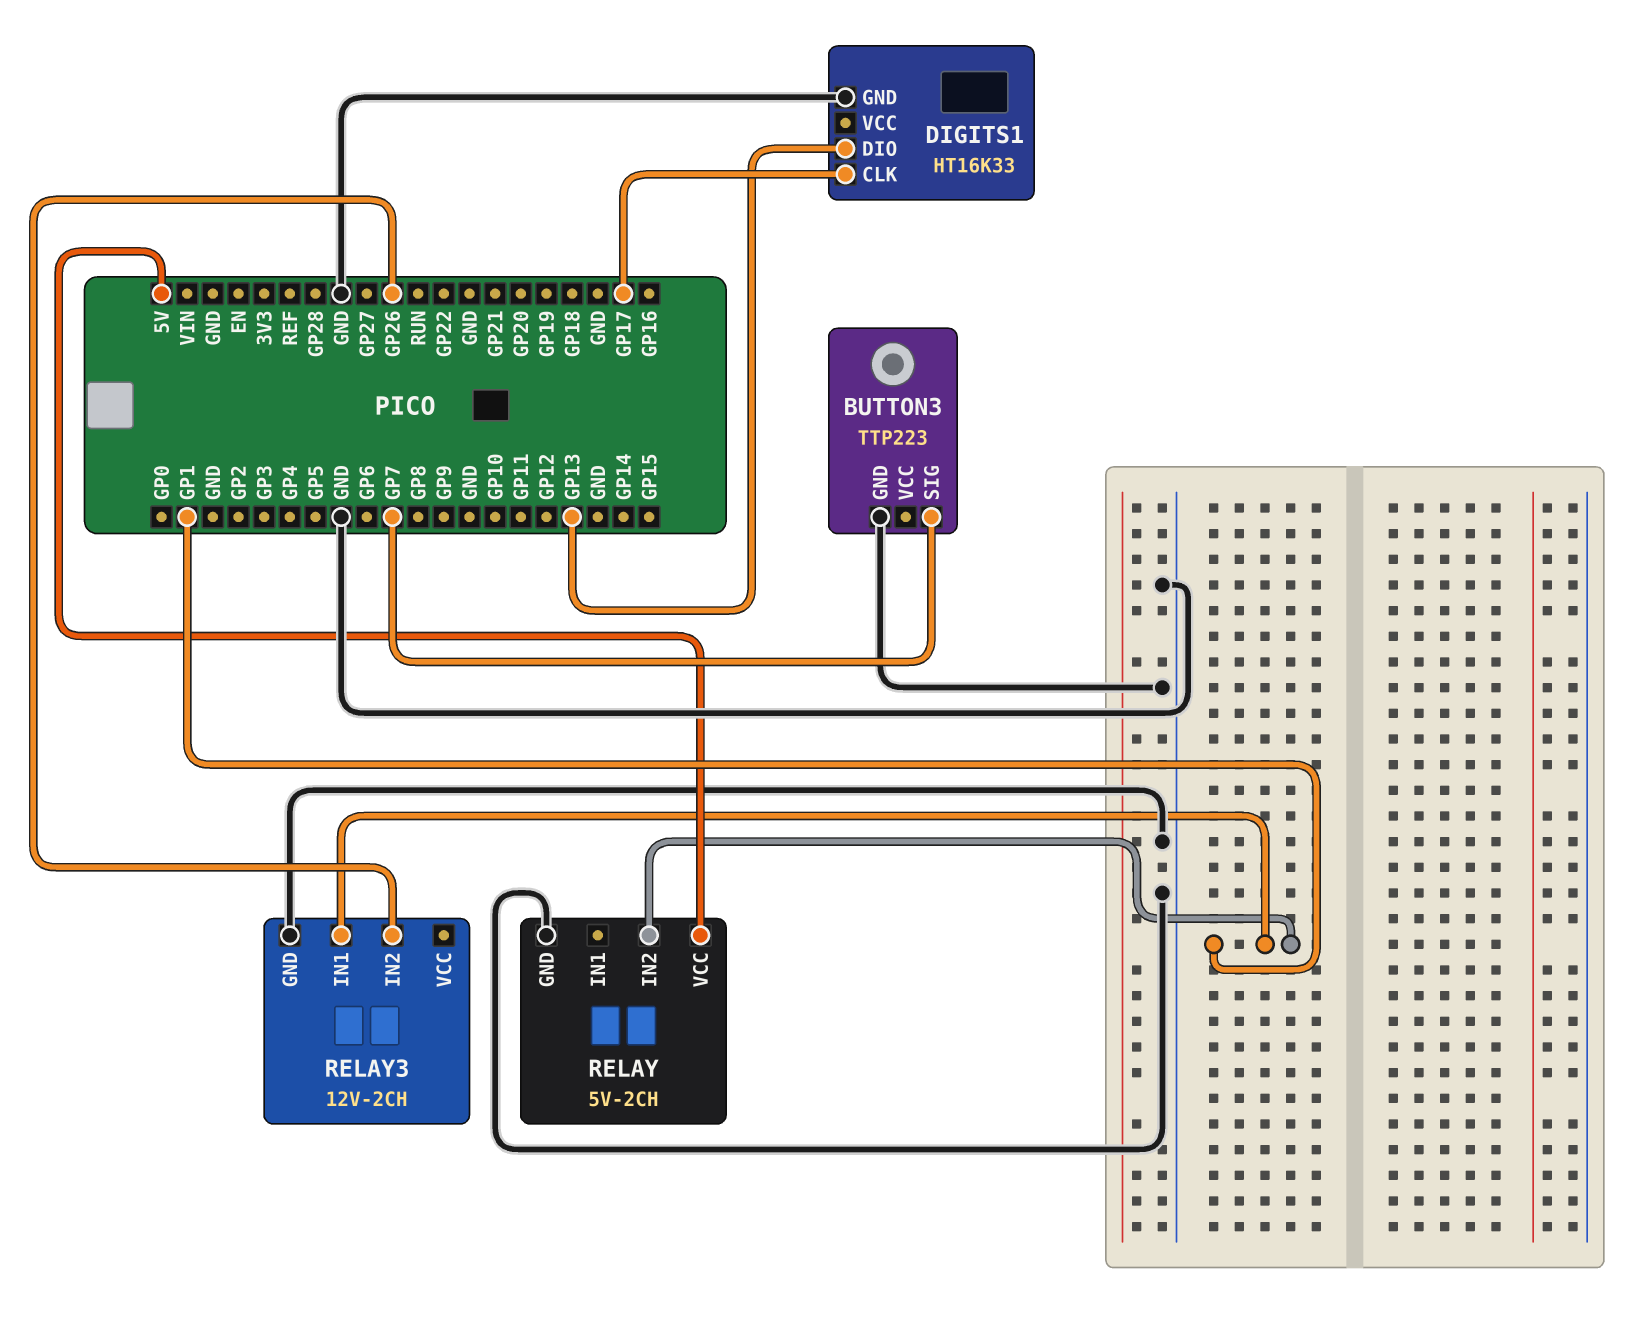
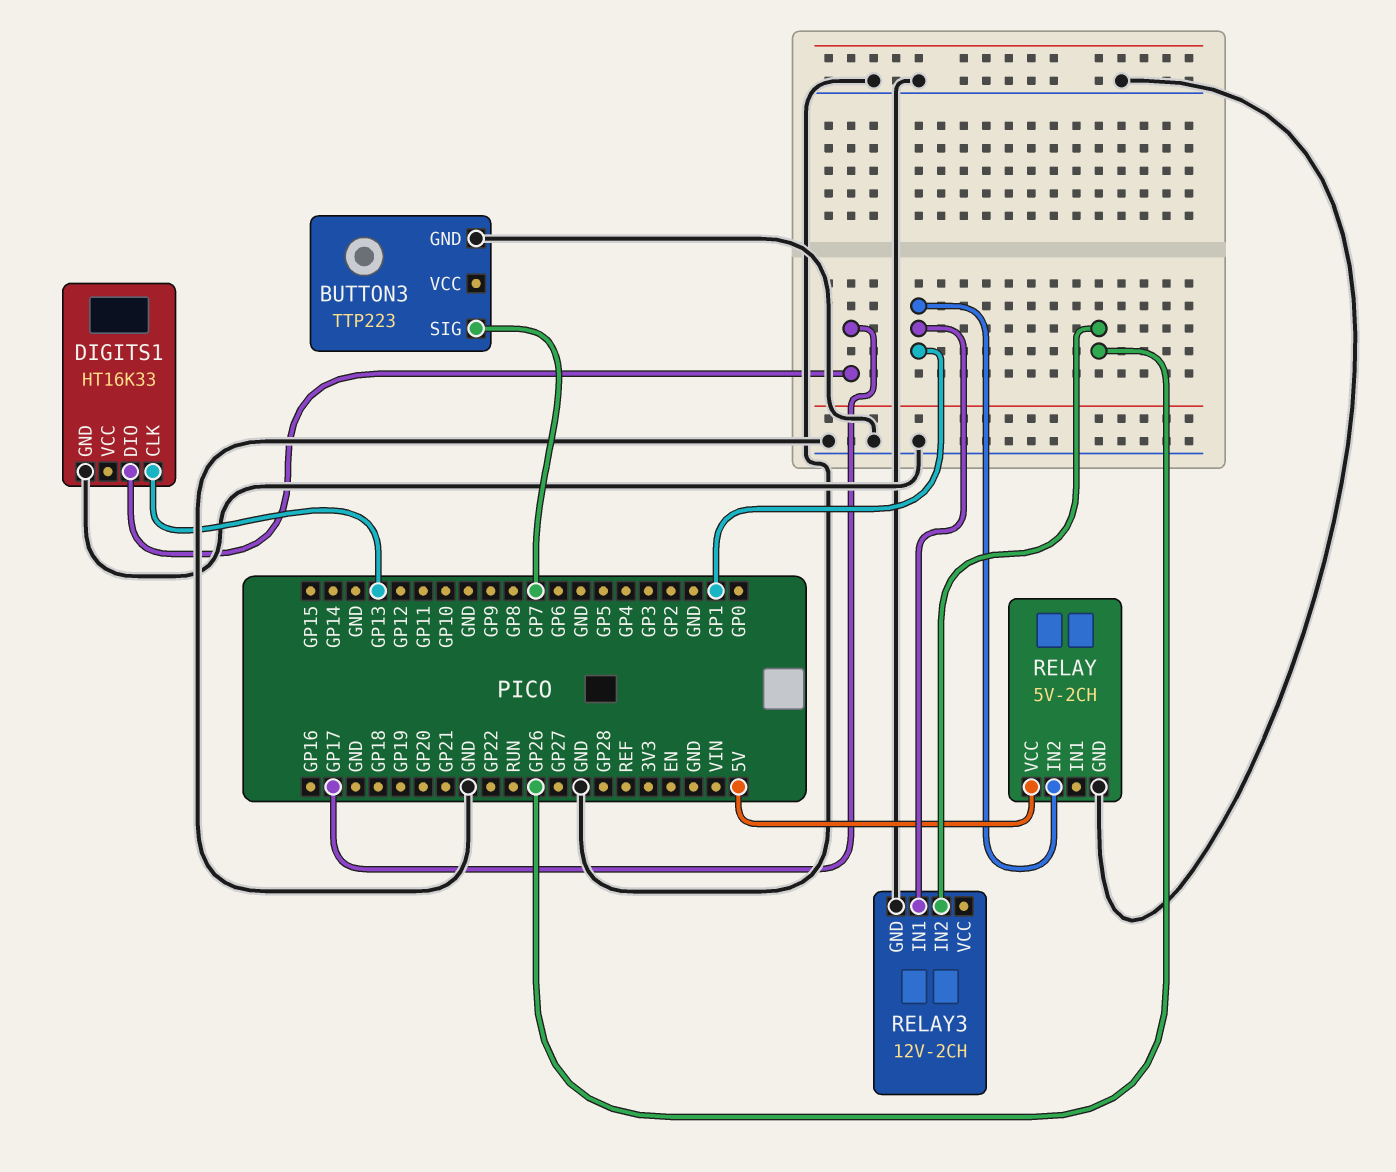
DIGITS1 pin CLK: GP17 -> GP13
DIGITS1 pin DIO: GP13 -> GP17

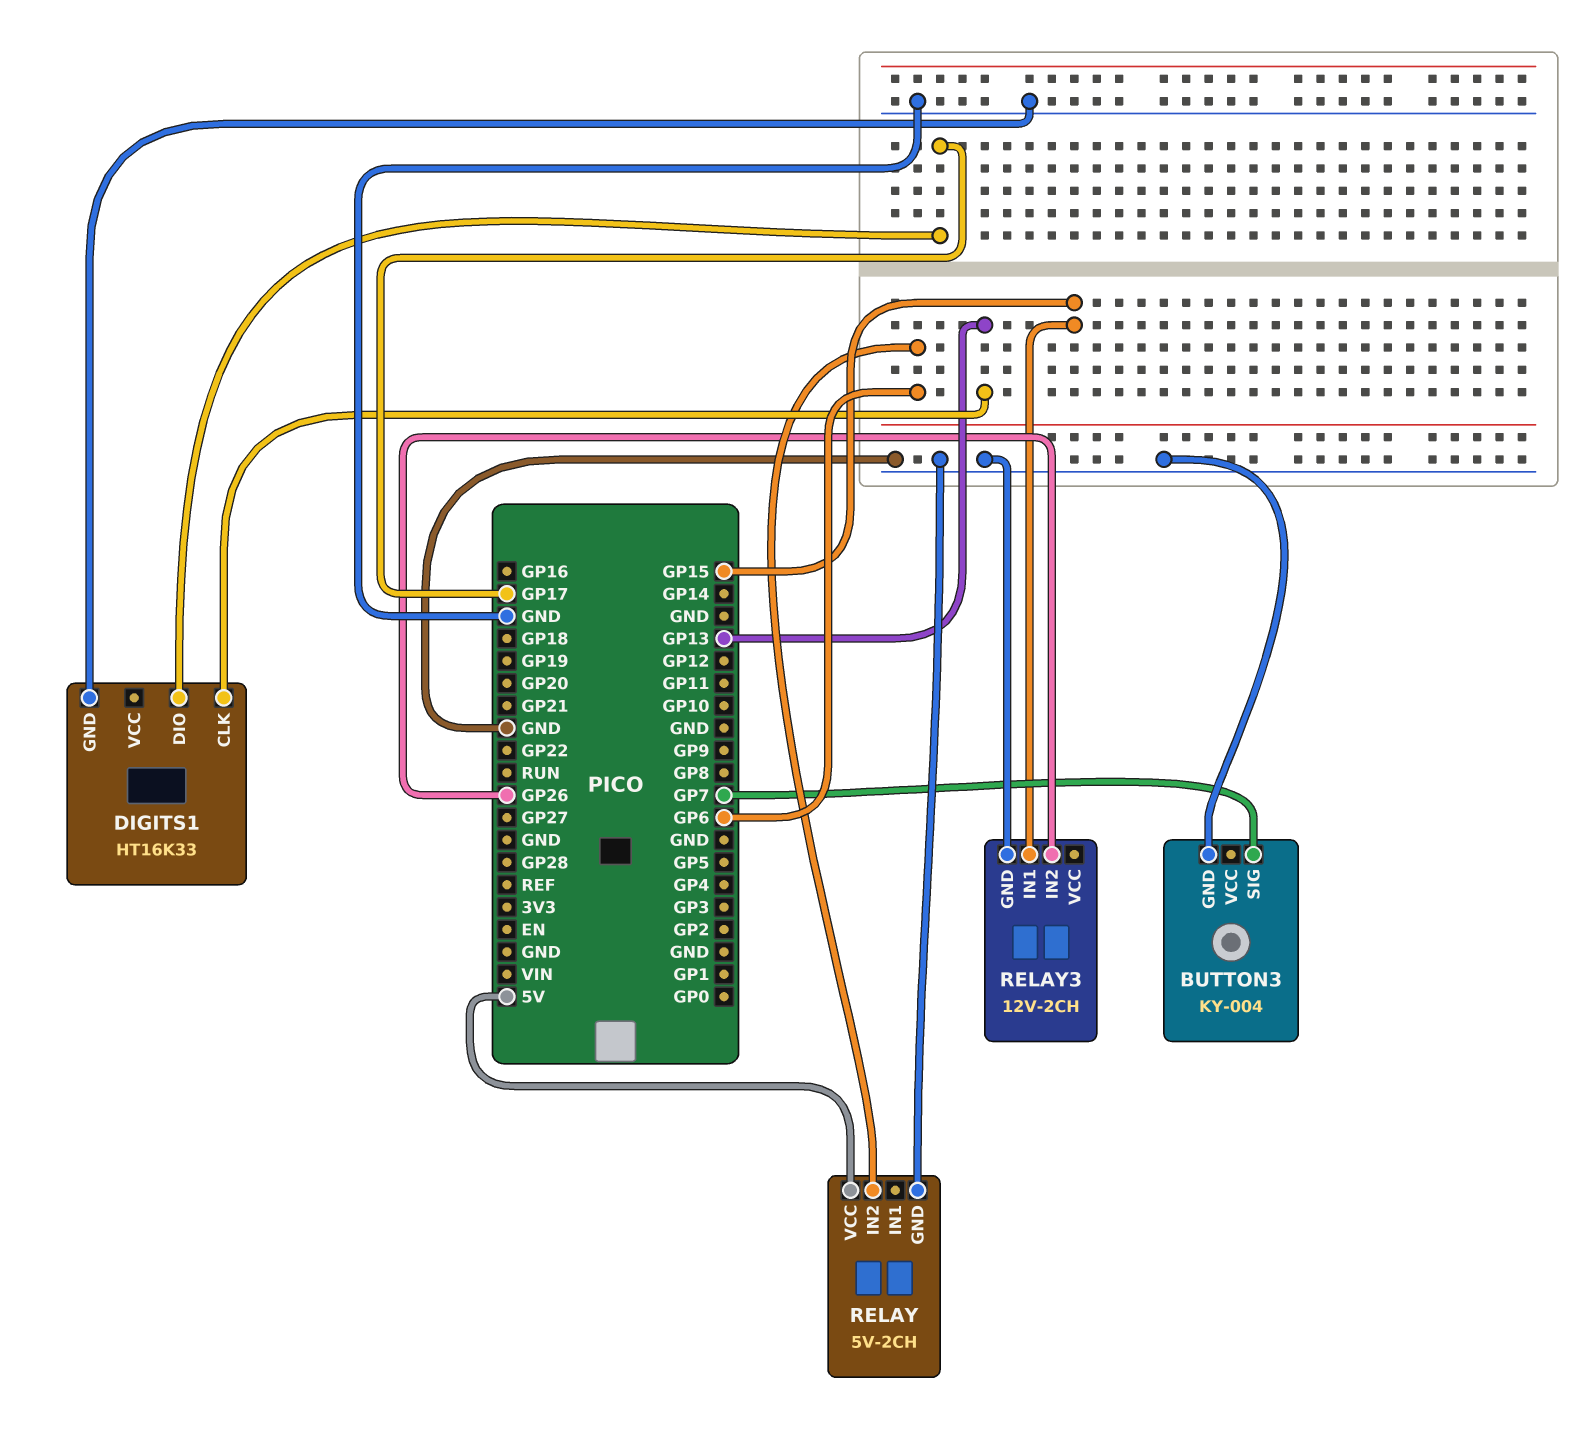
BUTTON3: TTP223 -> KY-004
RELAY pin IN2: GP1 -> GP6
RELAY3 pin IN1: GP1 -> GP15

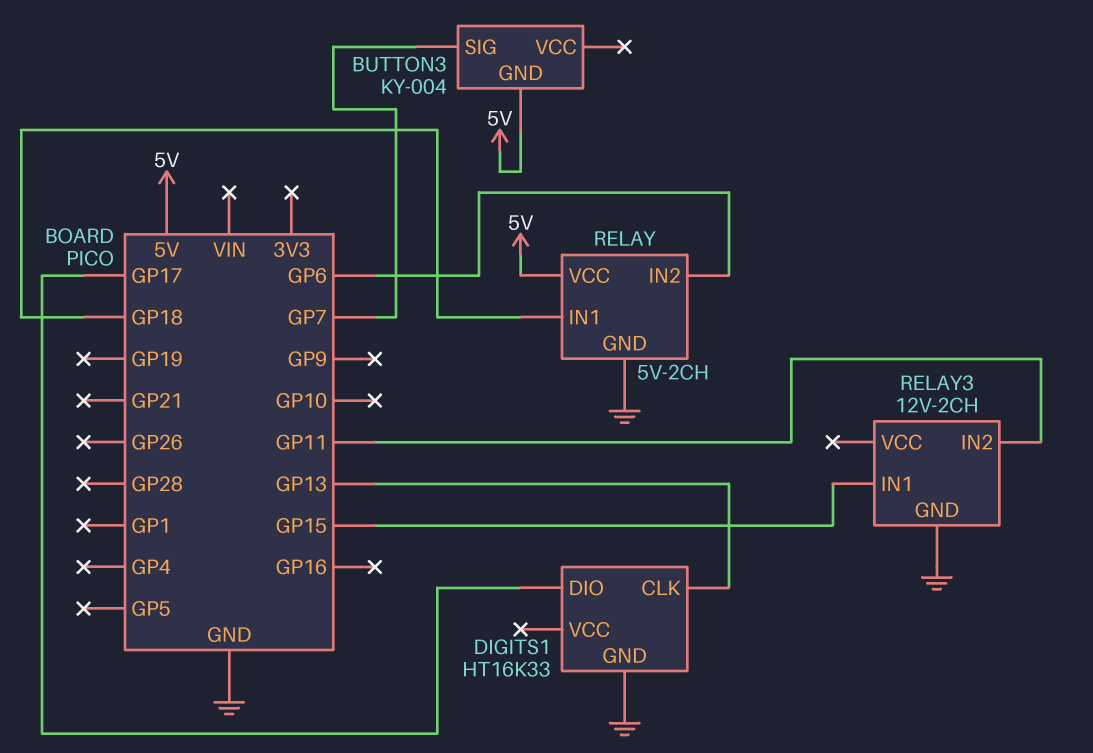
BUTTON3 pin GND: GND -> 5V
RELAY pin IN1: none -> GP18
RELAY3 pin IN2: GP26 -> GP11

